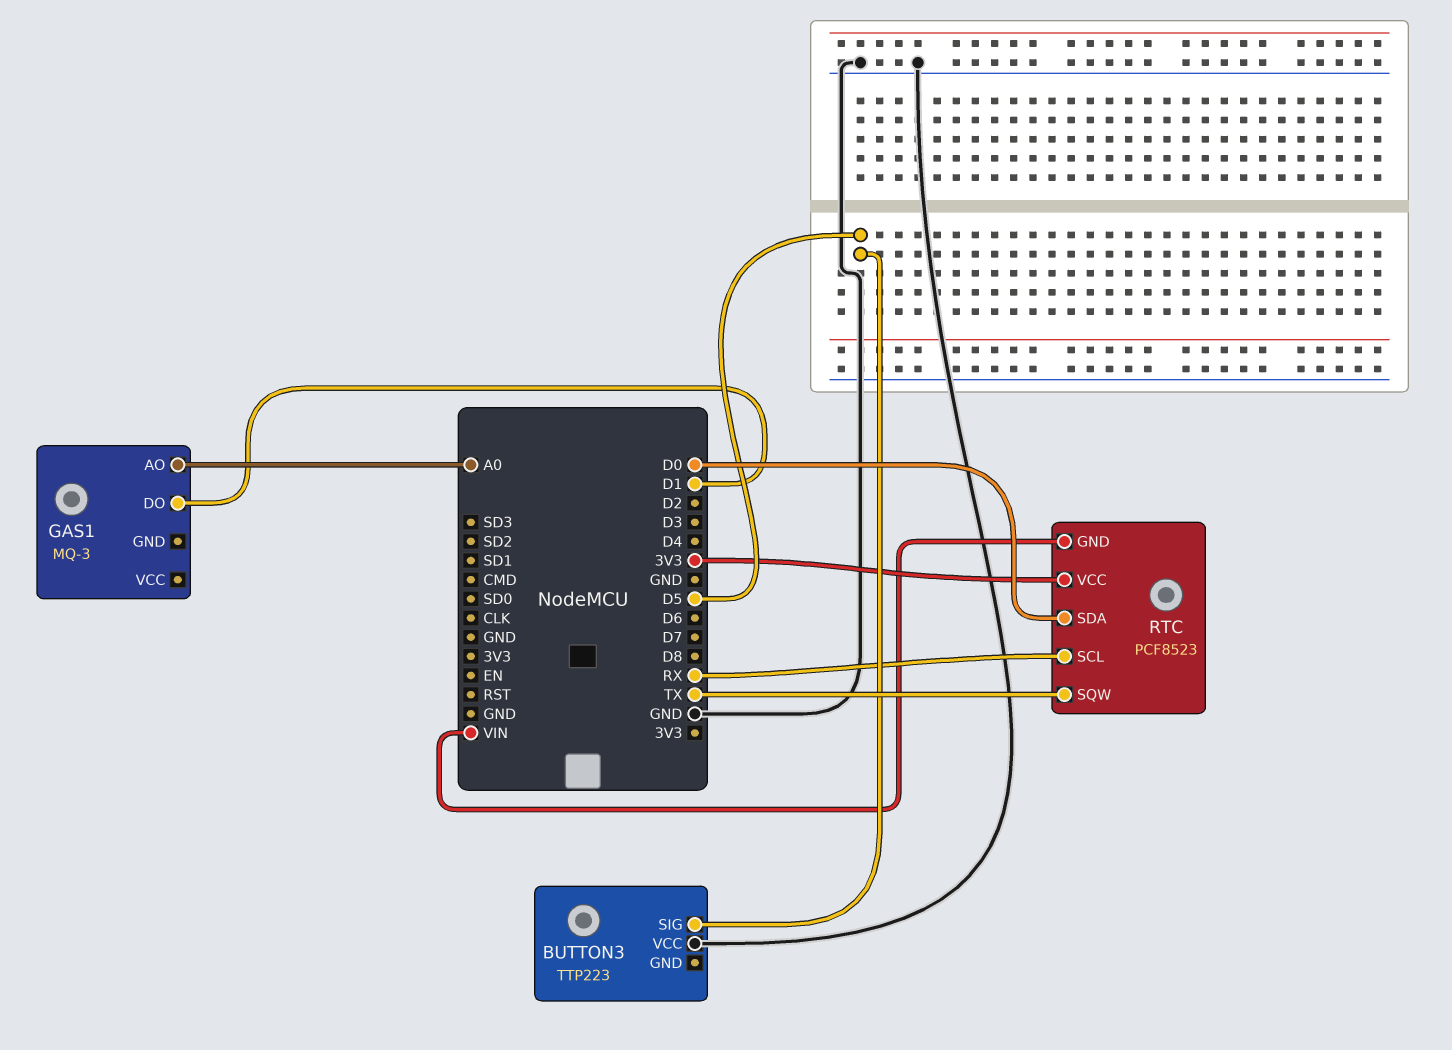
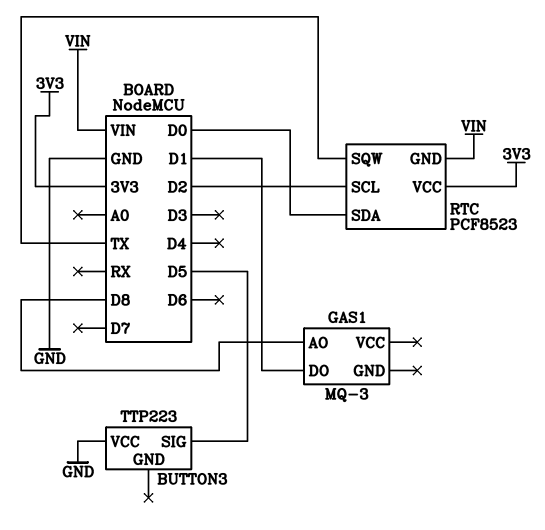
GAS1 pin AO: A0 -> D8
RTC pin SCL: RX -> D2

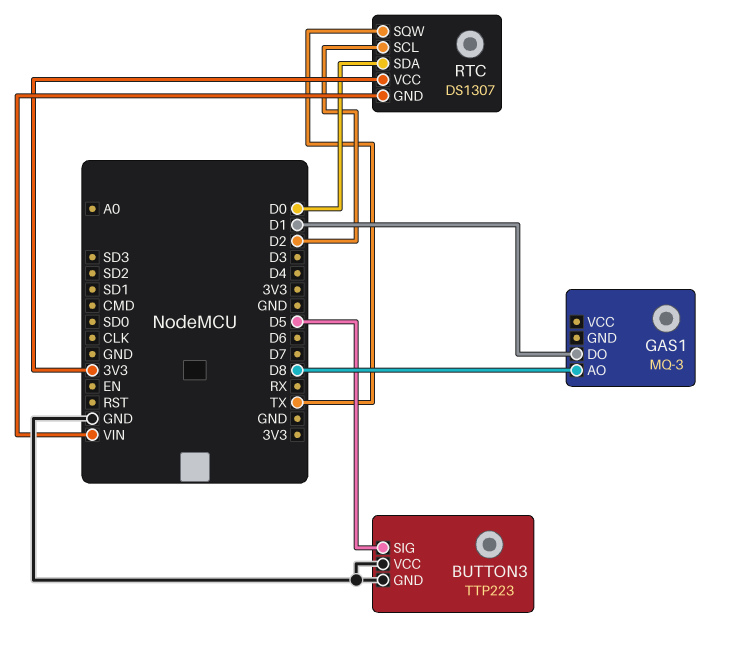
BUTTON3 pin GND: none -> GND
RTC: PCF8523 -> DS1307

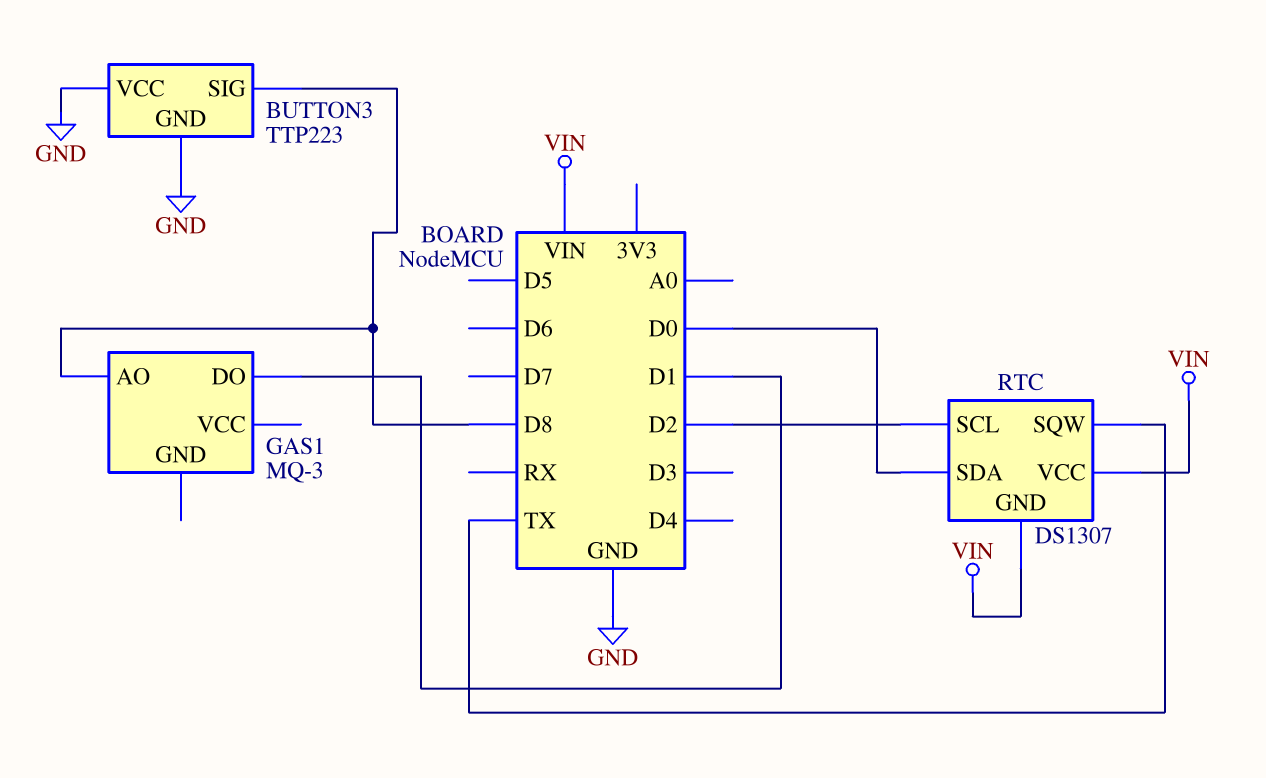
BUTTON3 pin SIG: D5 -> D8
RTC pin VCC: 3V3 -> VIN

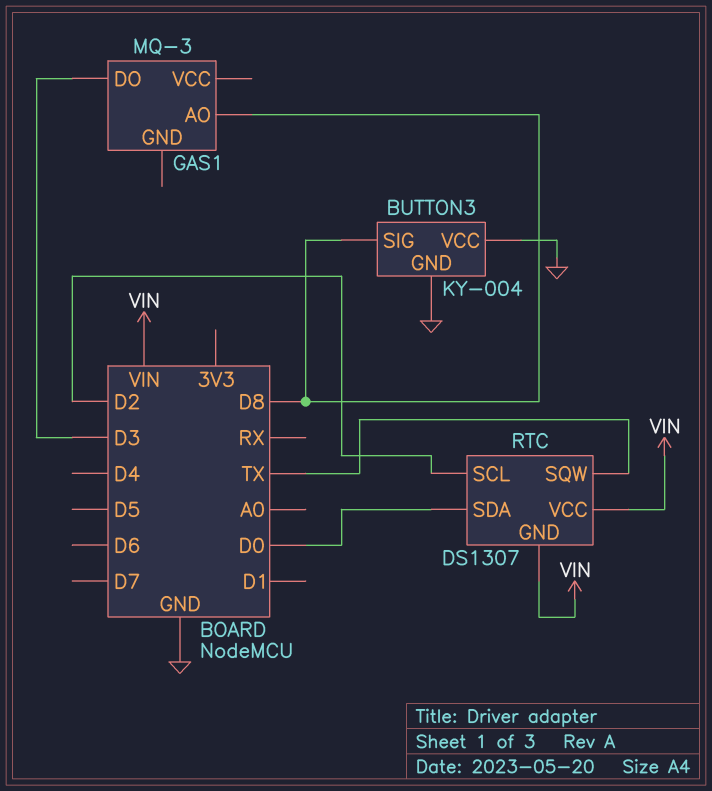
BUTTON3: TTP223 -> KY-004
GAS1 pin DO: D1 -> D3

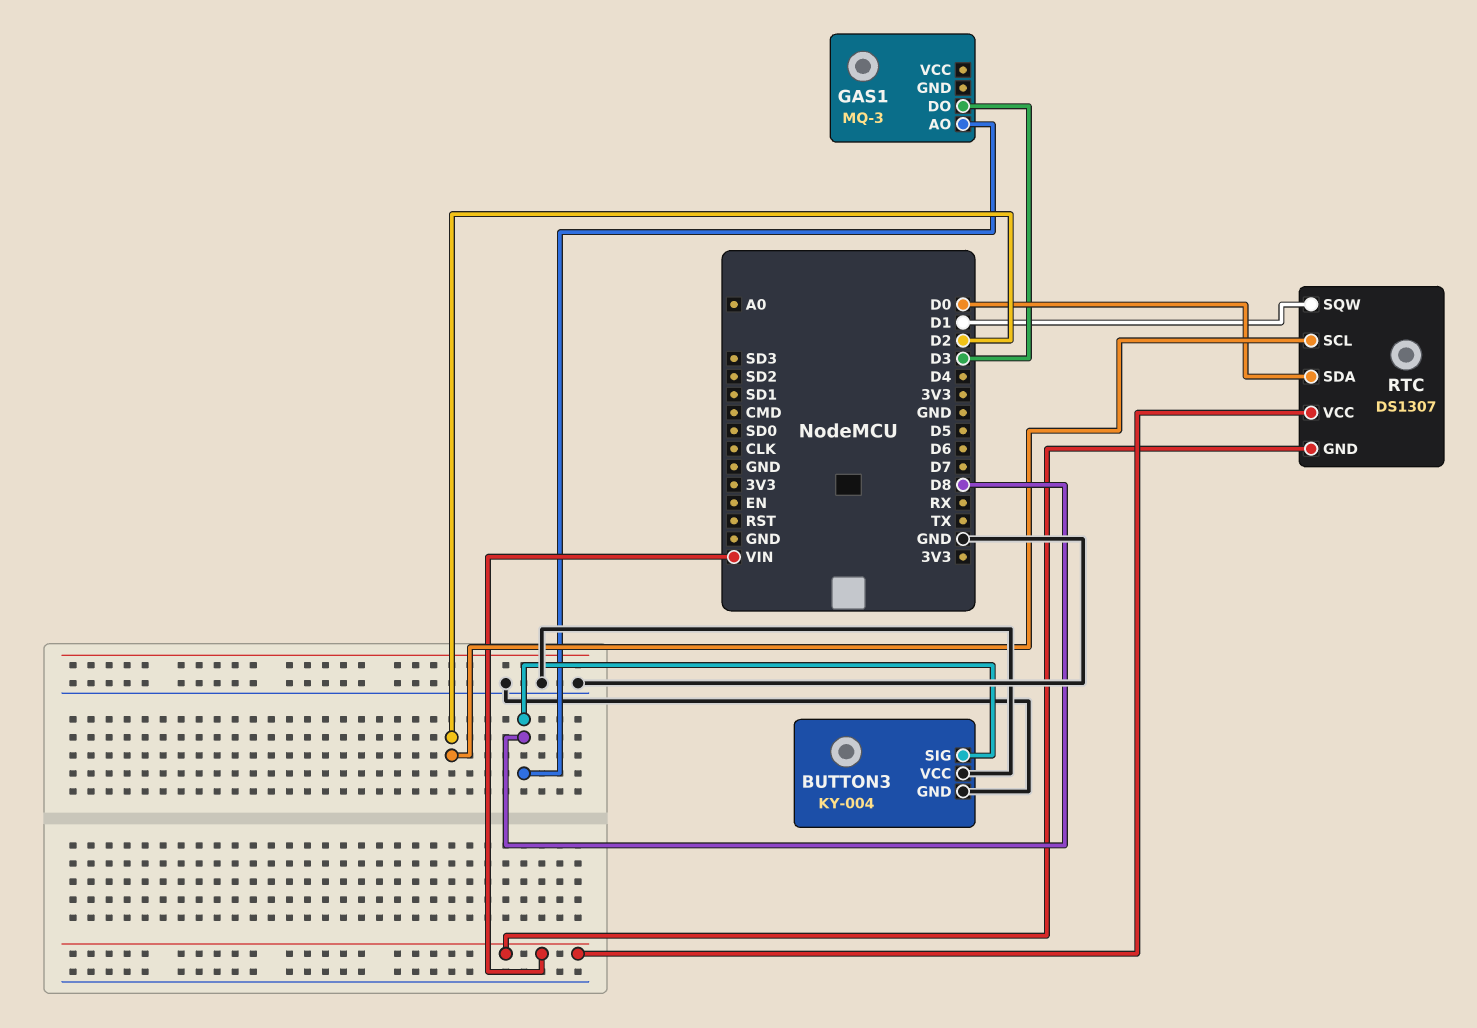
RTC pin SQW: TX -> D1

